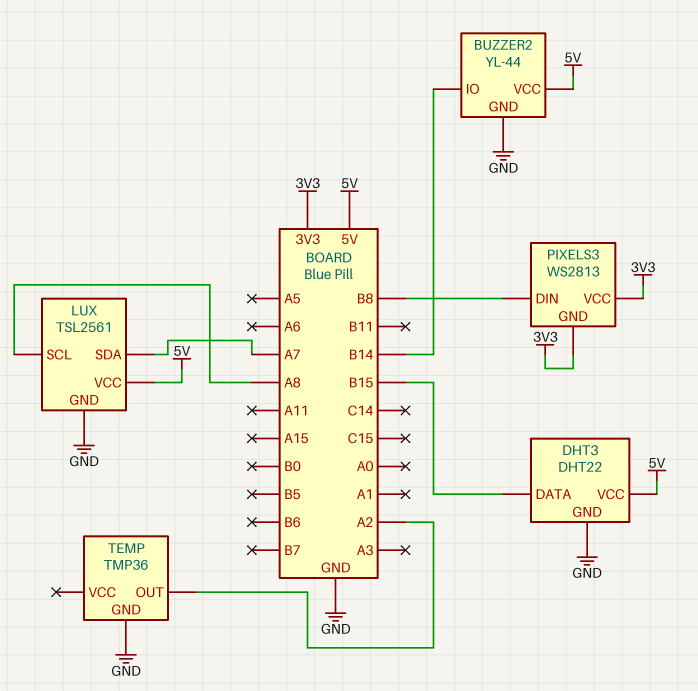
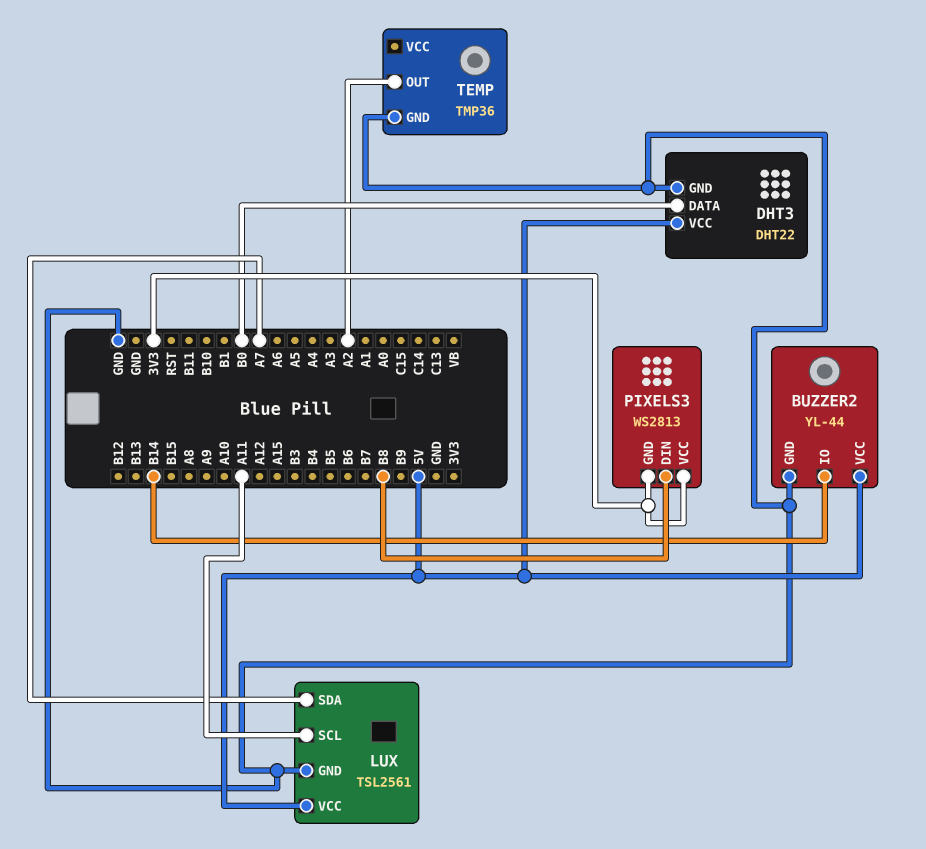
DHT3 pin DATA: B15 -> B0
LUX pin SCL: A8 -> A11

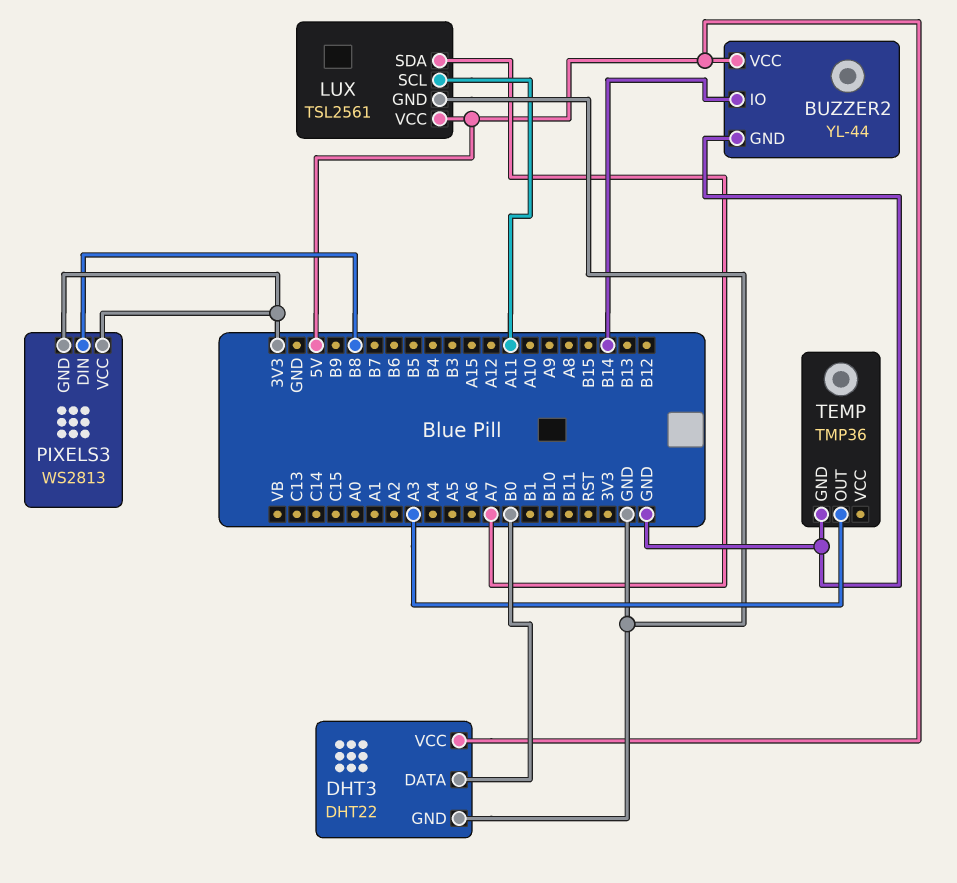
TEMP pin OUT: A2 -> A3

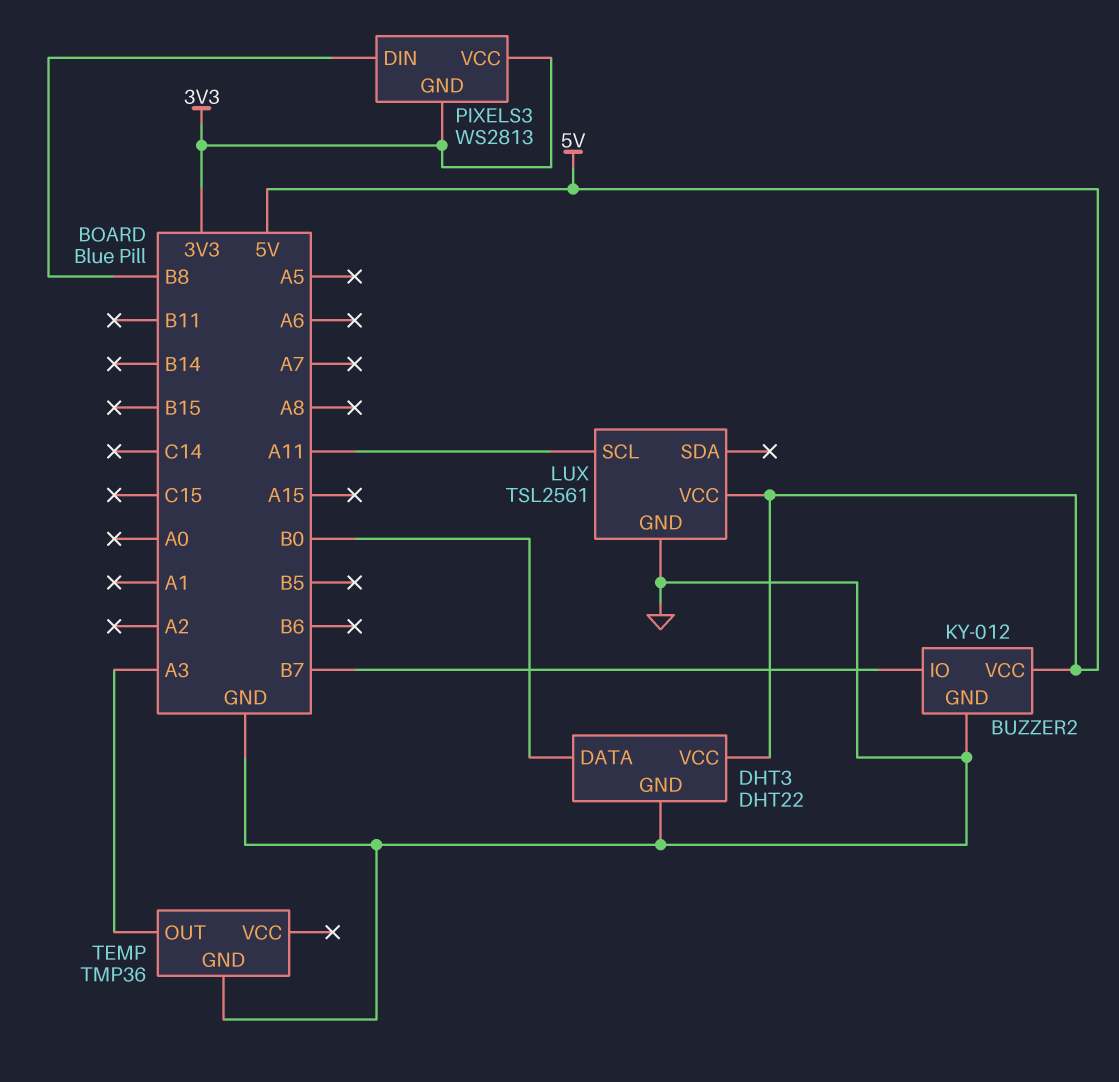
BUZZER2: YL-44 -> KY-012
BUZZER2 pin IO: B14 -> B7
LUX pin SDA: A7 -> none

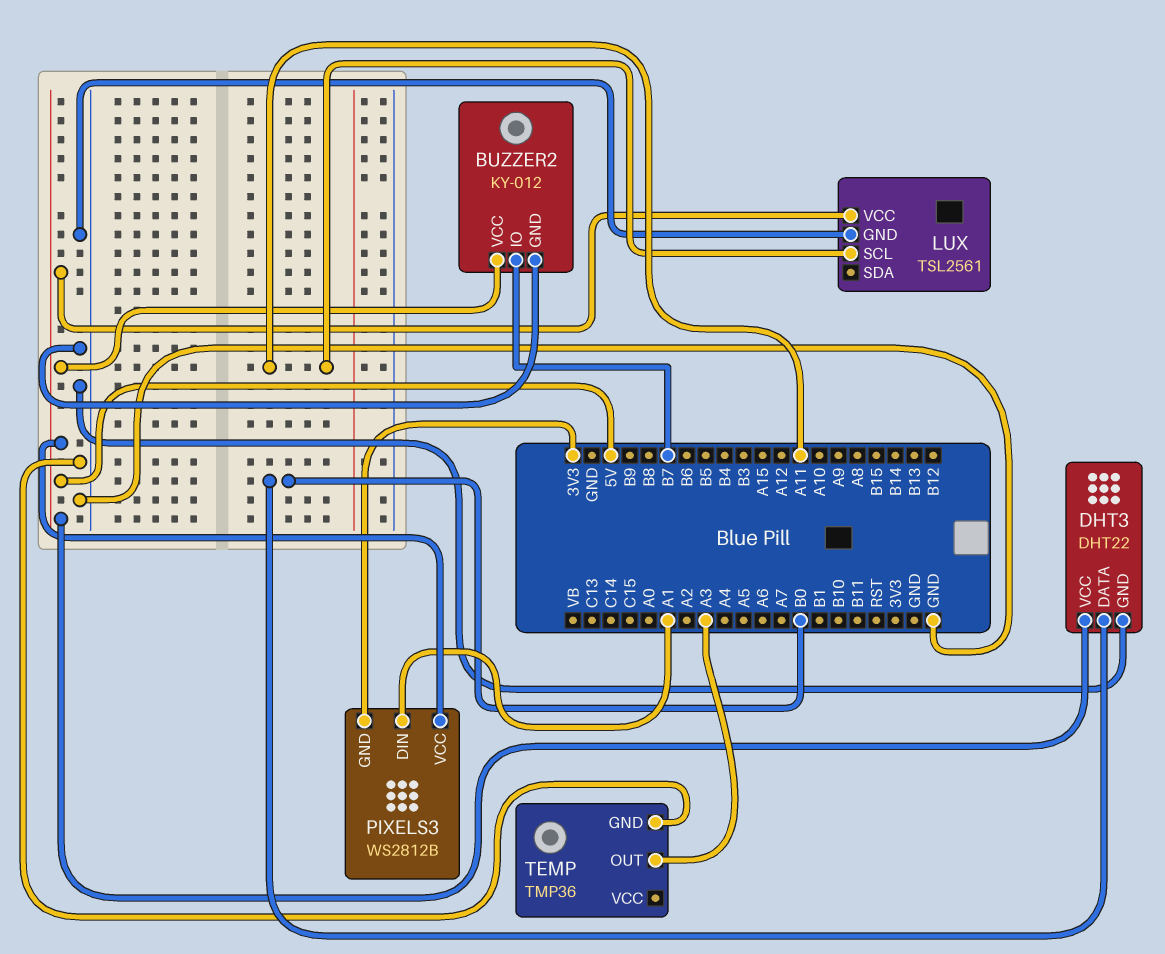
PIXELS3: WS2813 -> WS2812B
PIXELS3 pin DIN: B8 -> A1
PIXELS3 pin VCC: 3V3 -> 5V

